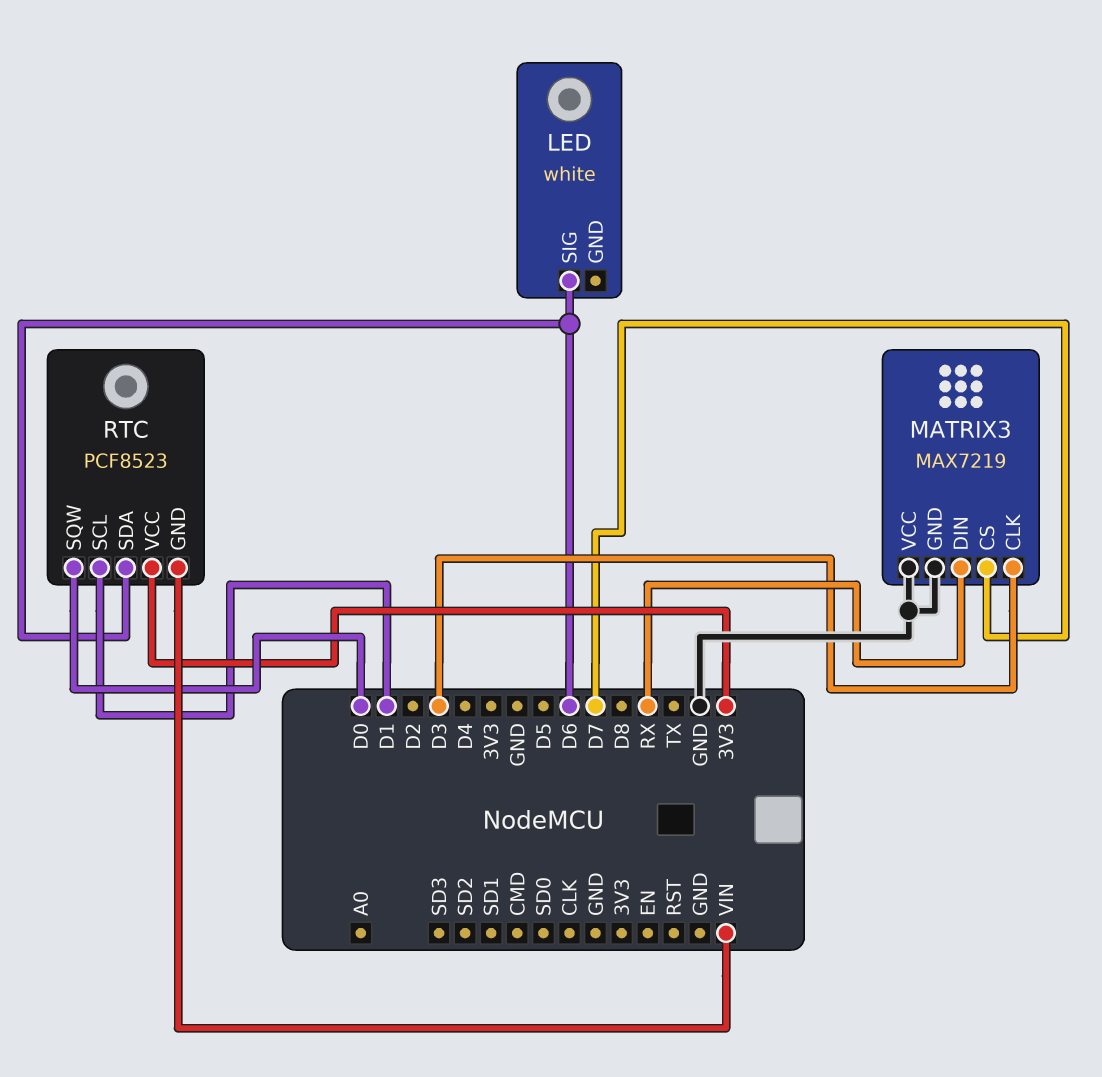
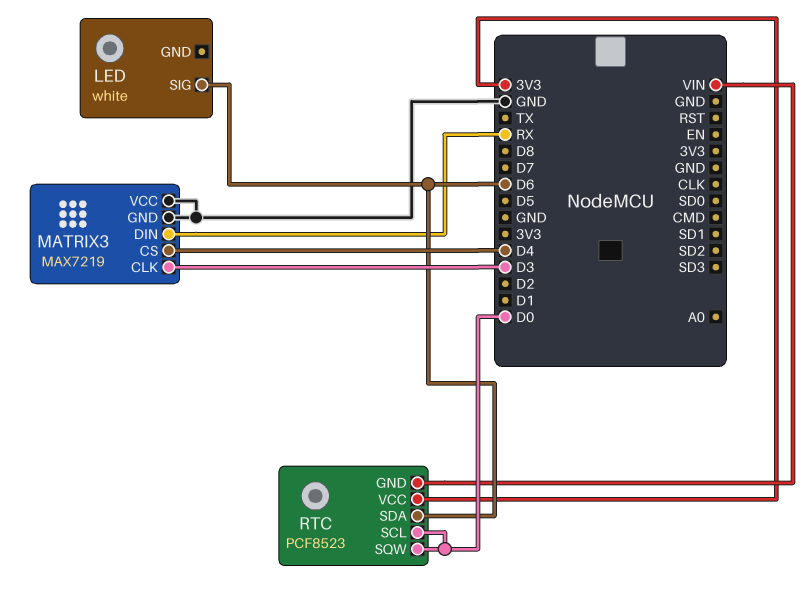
MATRIX3 pin CS: D7 -> D4
RTC pin SCL: D1 -> D0

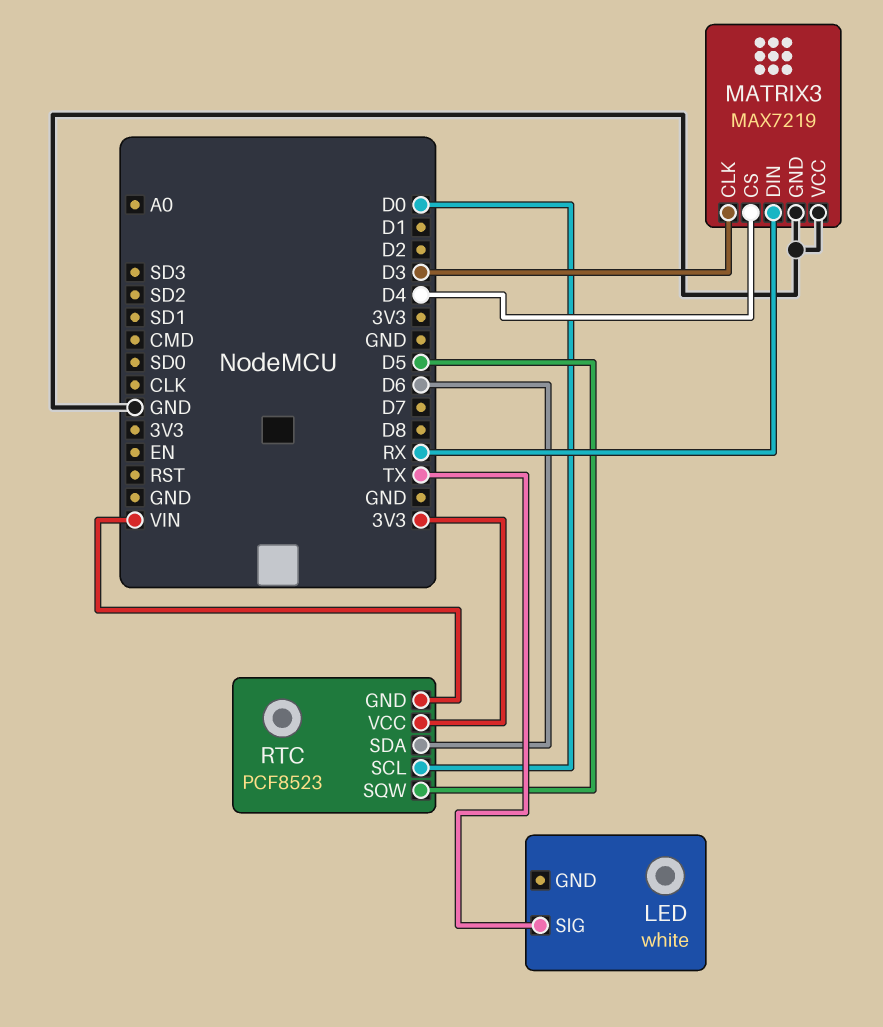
LED pin SIG: D6 -> TX
RTC pin SQW: D0 -> D5

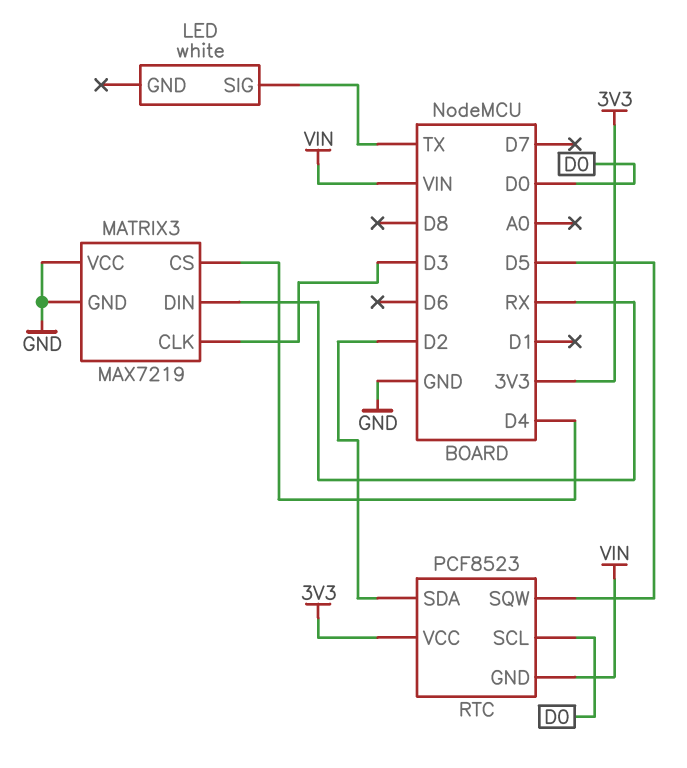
RTC pin SDA: D6 -> D2

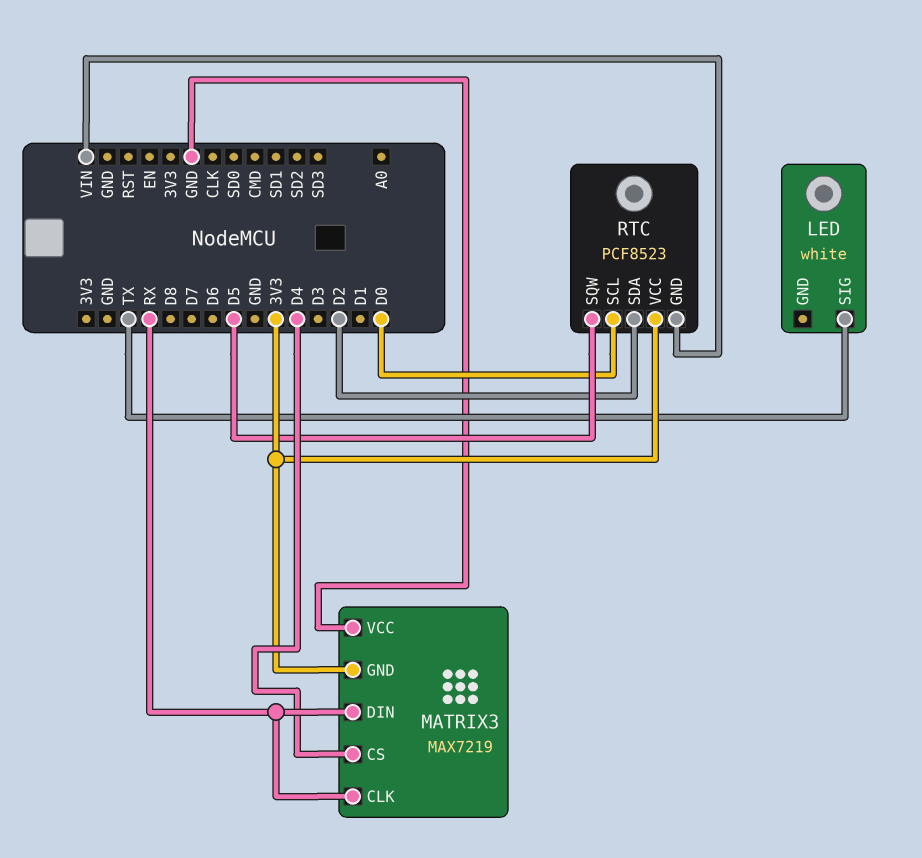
MATRIX3 pin CLK: D3 -> RX
MATRIX3 pin GND: GND -> 3V3

